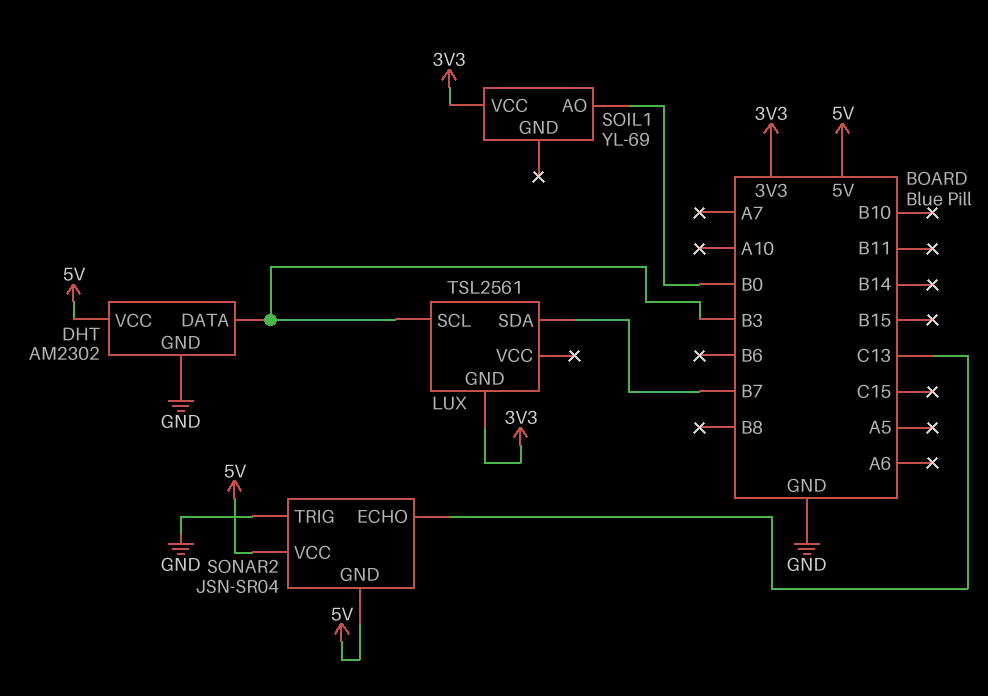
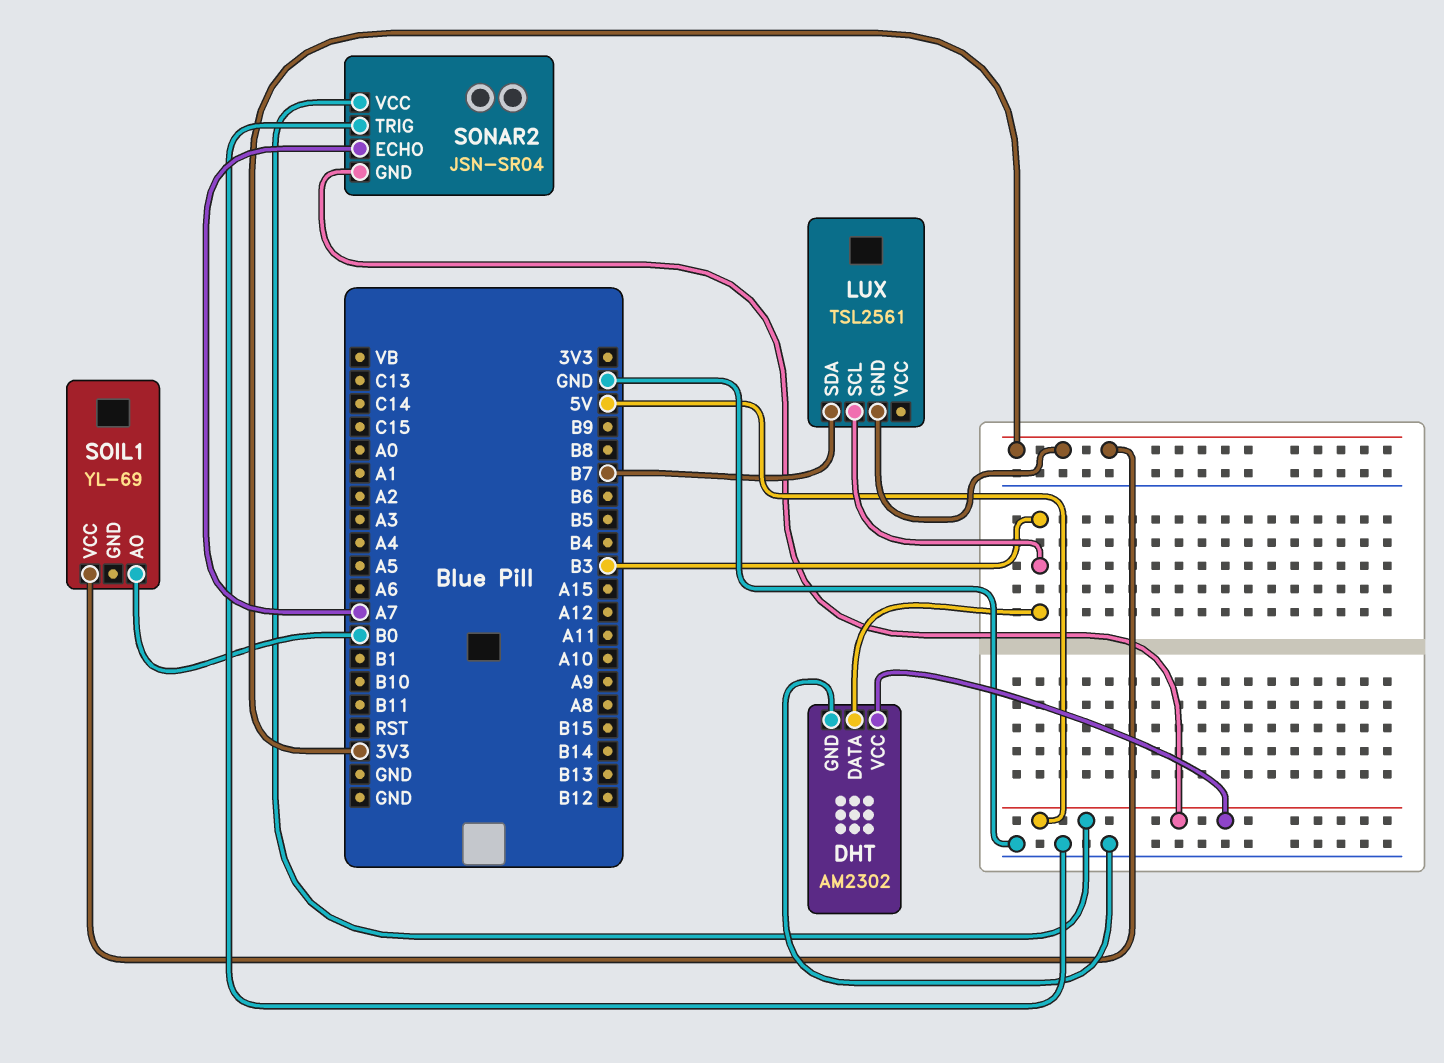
SONAR2 pin ECHO: C13 -> A7

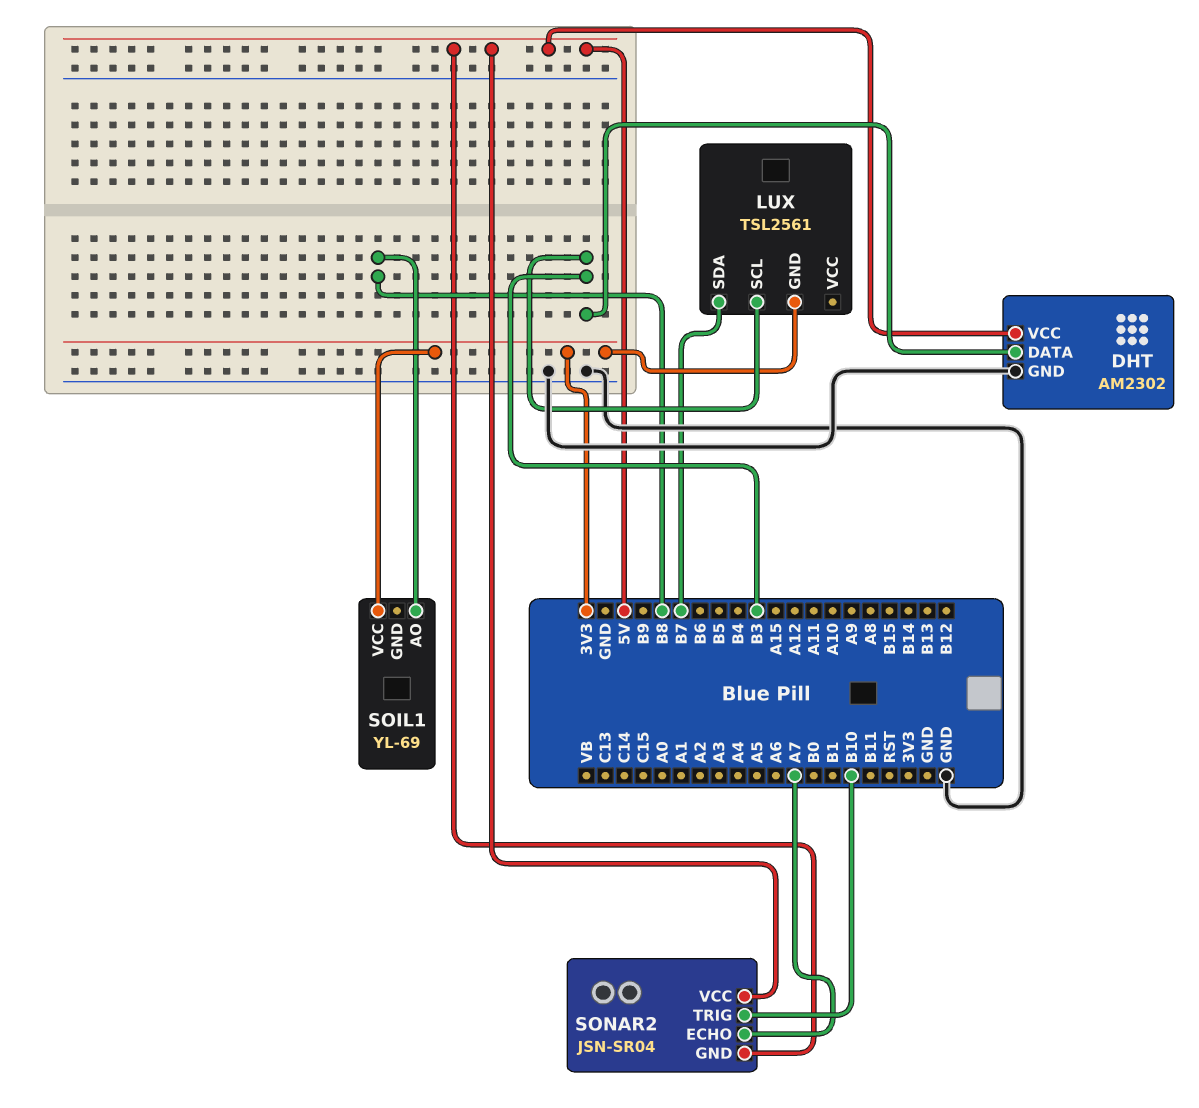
SOIL1 pin AO: B0 -> B8
SONAR2 pin TRIG: GND -> B10

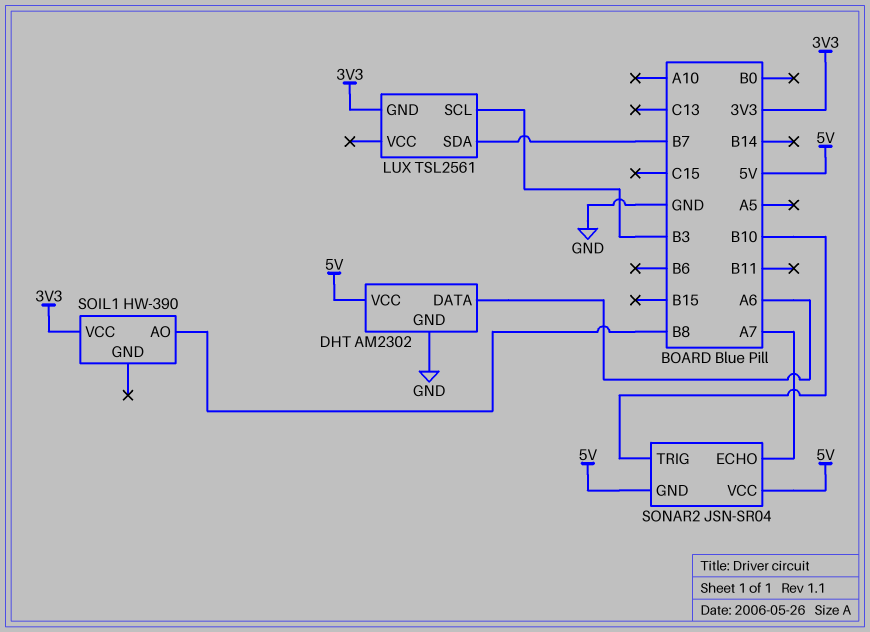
DHT pin DATA: B3 -> A6
SOIL1: YL-69 -> HW-390

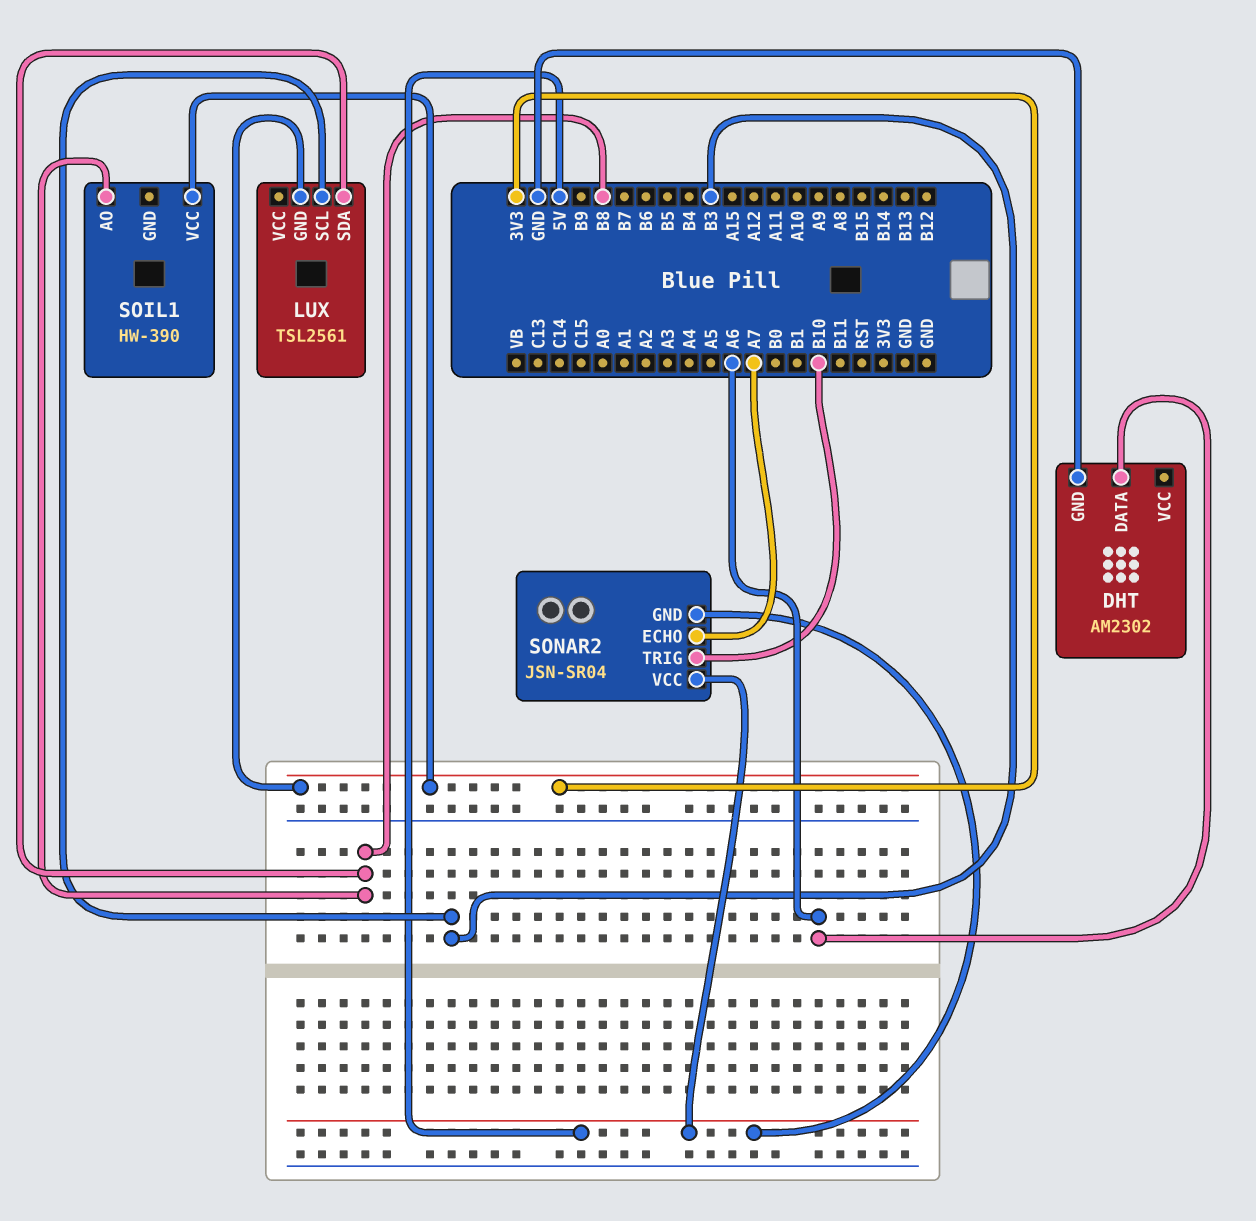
DHT pin VCC: 5V -> none
LUX pin SDA: B7 -> B8

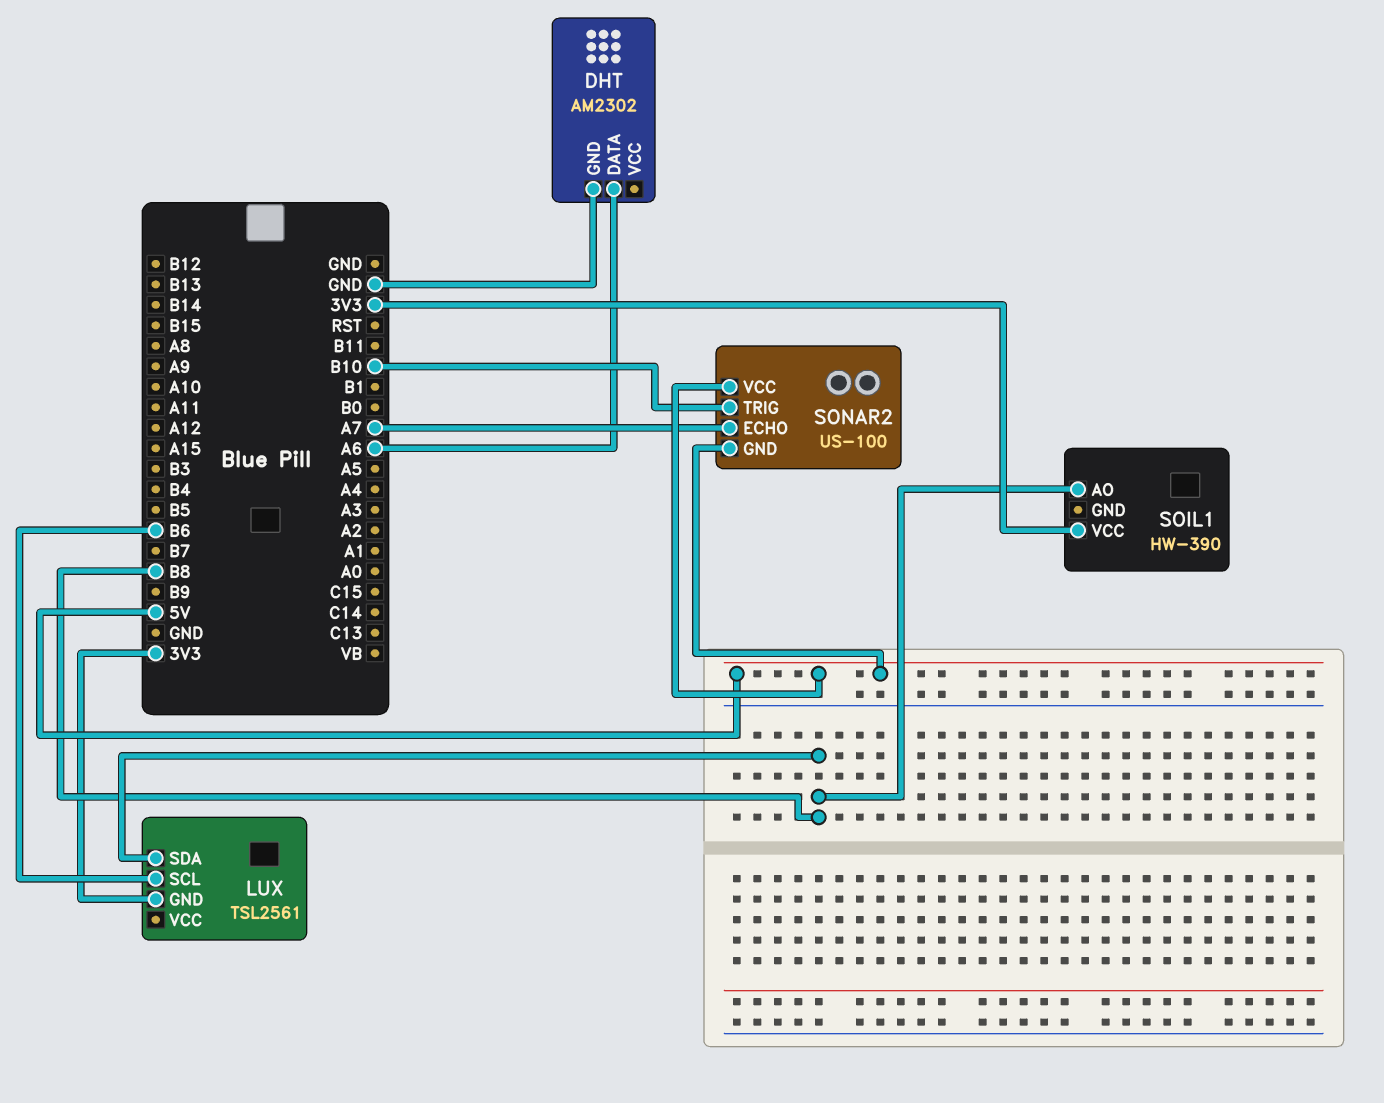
LUX pin SCL: B3 -> B6
SONAR2: JSN-SR04 -> US-100

